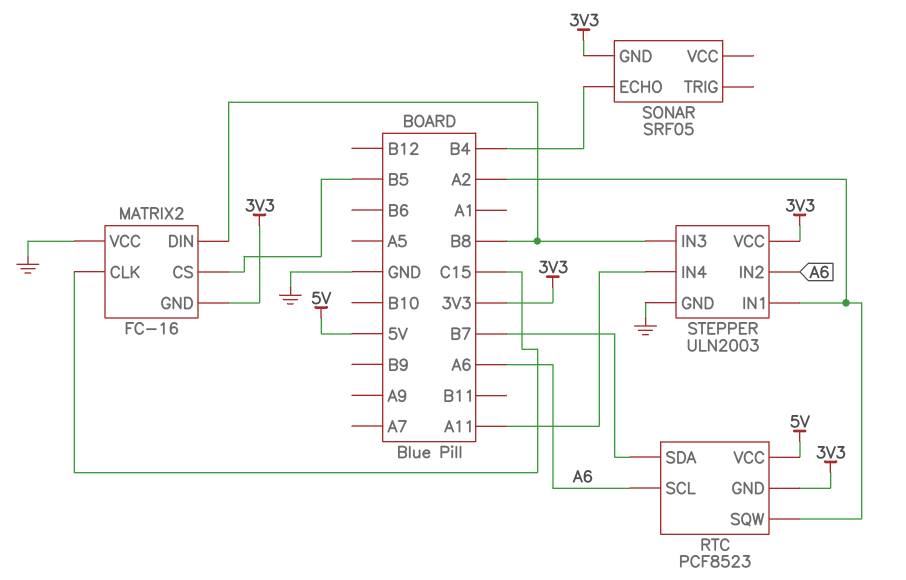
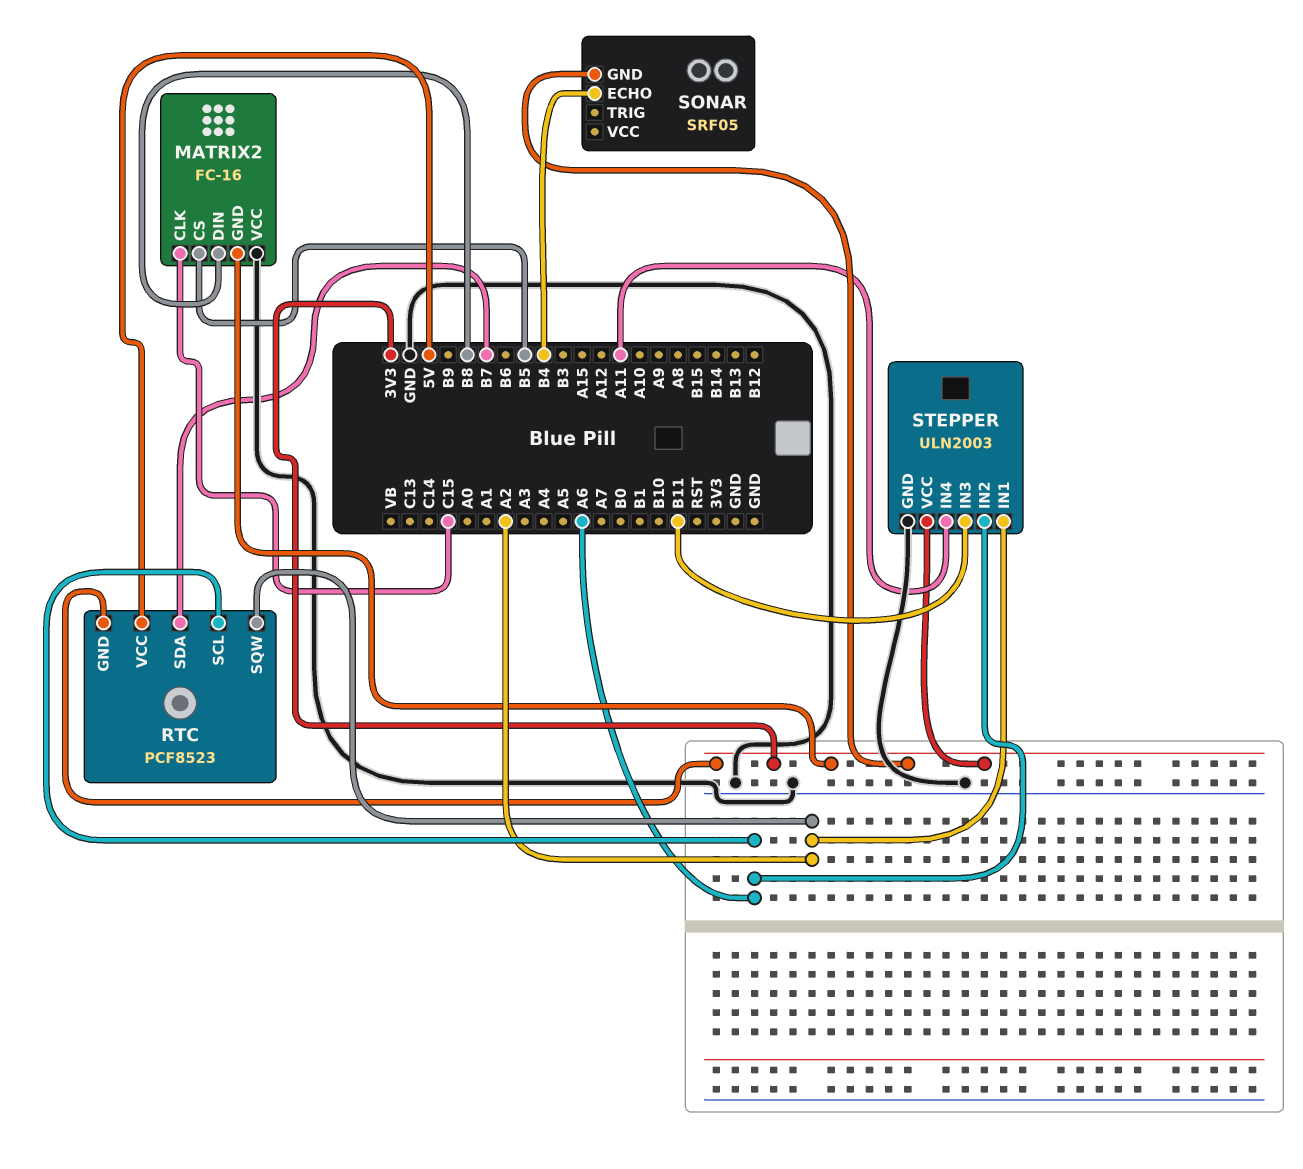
STEPPER pin IN3: B8 -> B11

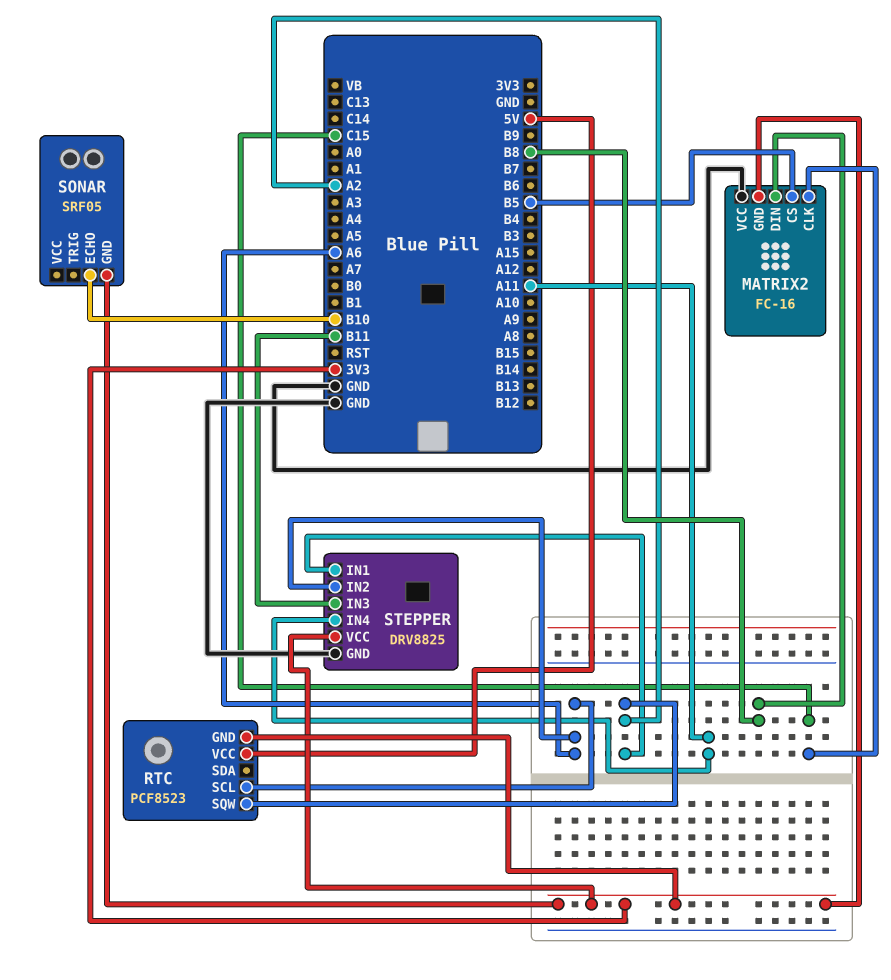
RTC pin SDA: B7 -> none
SONAR pin ECHO: B4 -> B10
STEPPER: ULN2003 -> DRV8825

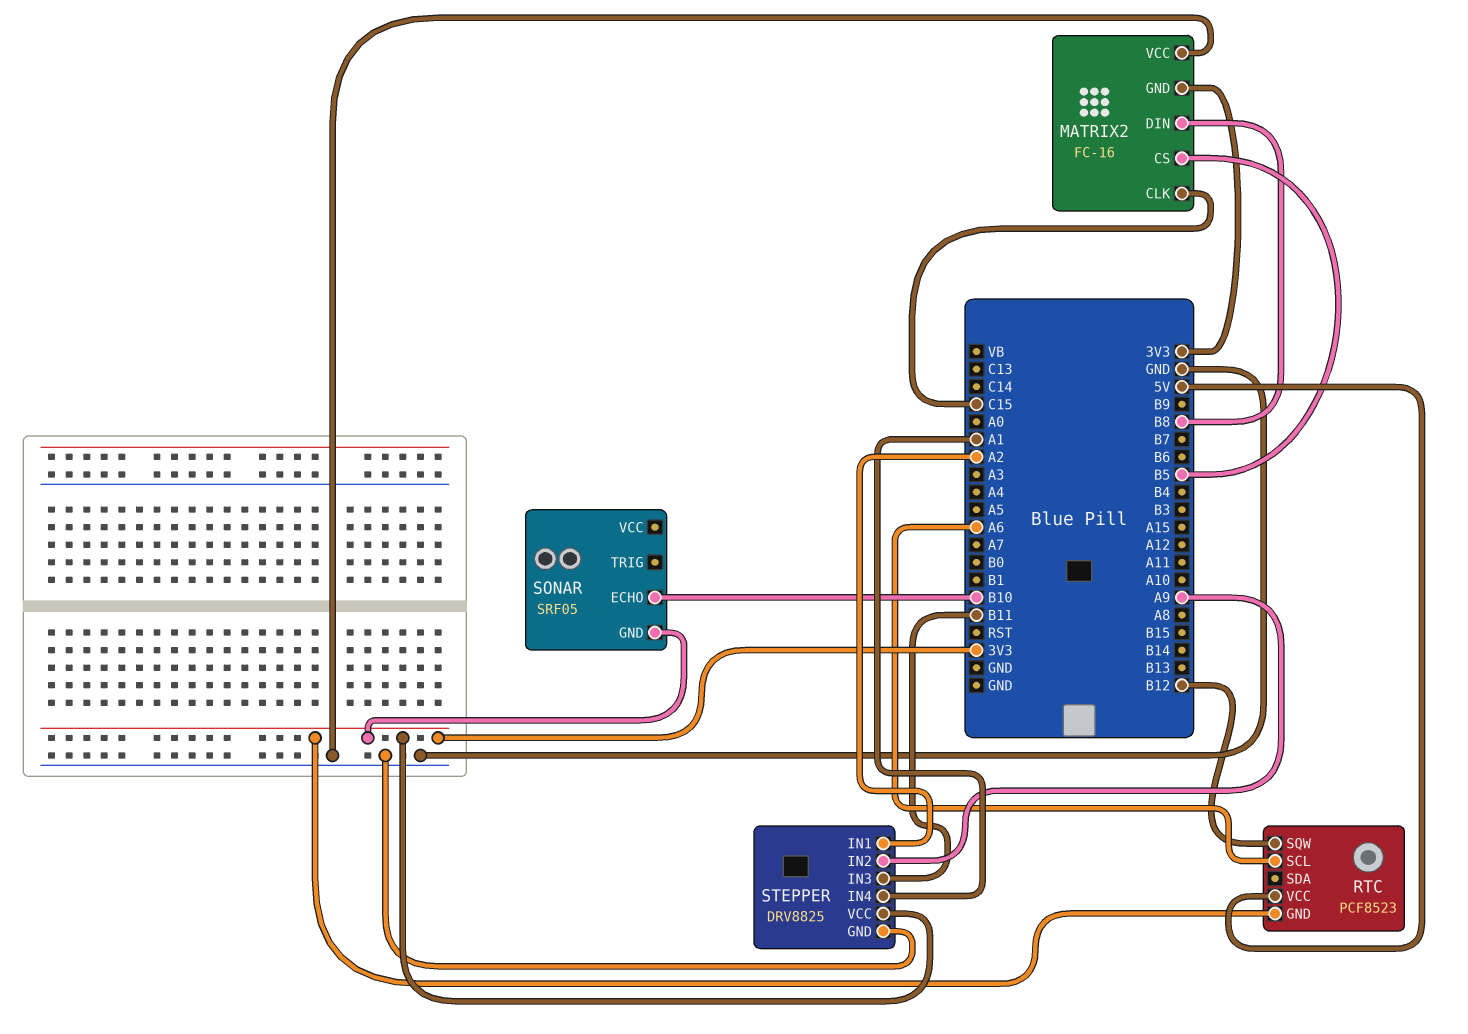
RTC pin SQW: A2 -> B12
STEPPER pin IN2: A6 -> A9
STEPPER pin IN4: A11 -> A1

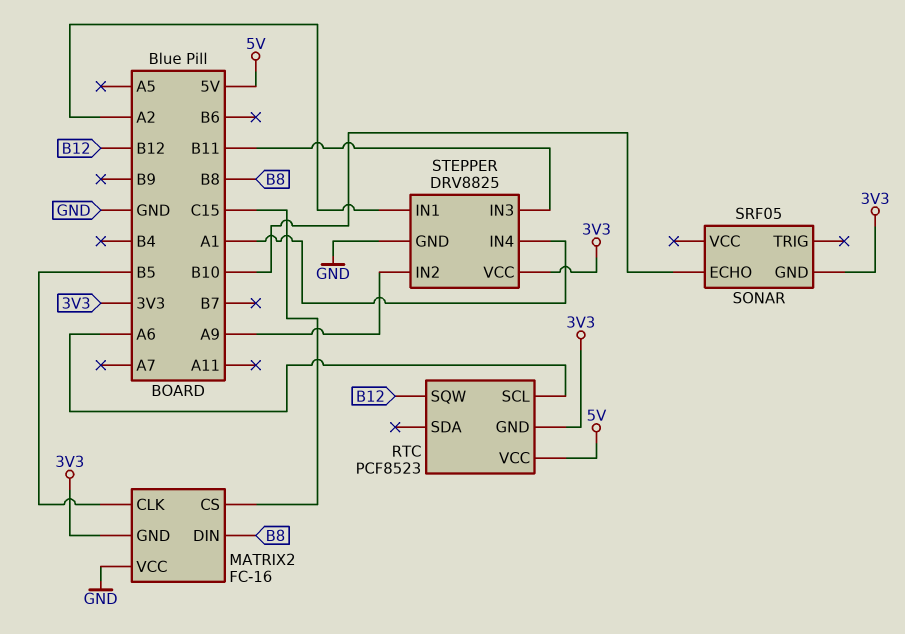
MATRIX2 pin CLK: C15 -> B5
MATRIX2 pin CS: B5 -> C15

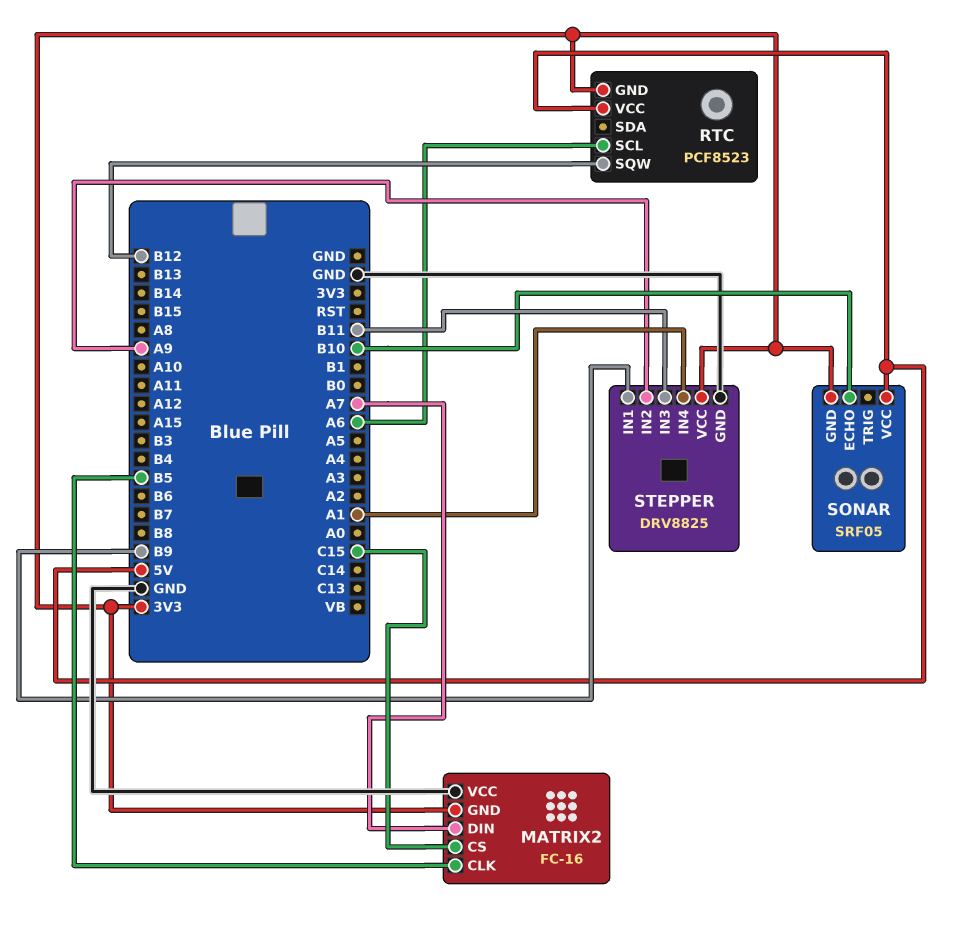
MATRIX2 pin DIN: B8 -> A7
SONAR pin VCC: none -> 5V
STEPPER pin IN1: A2 -> B9

